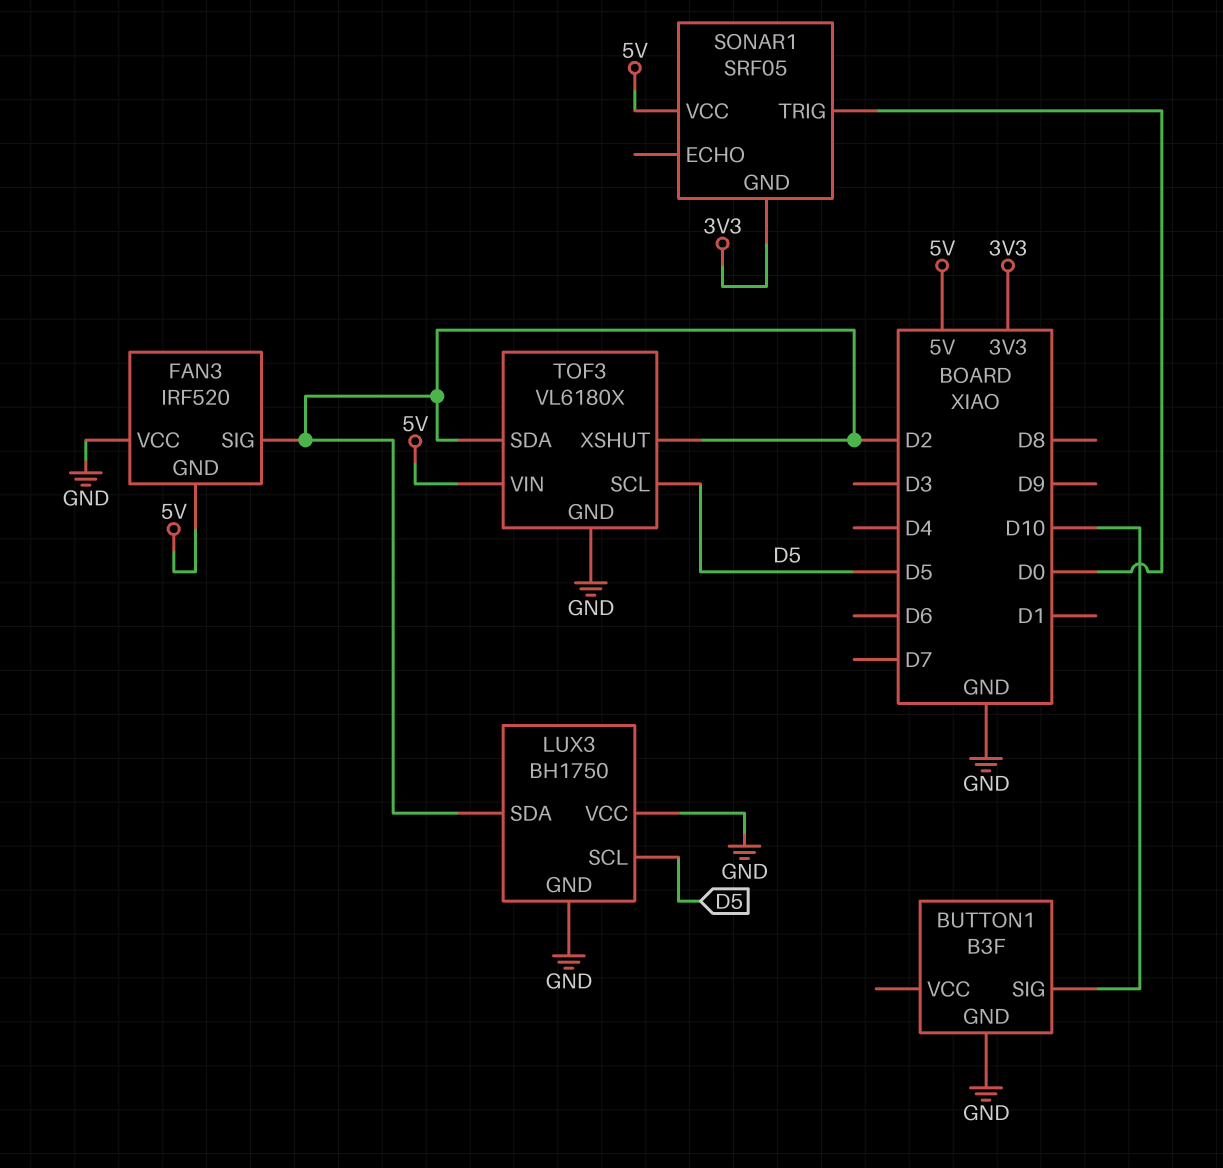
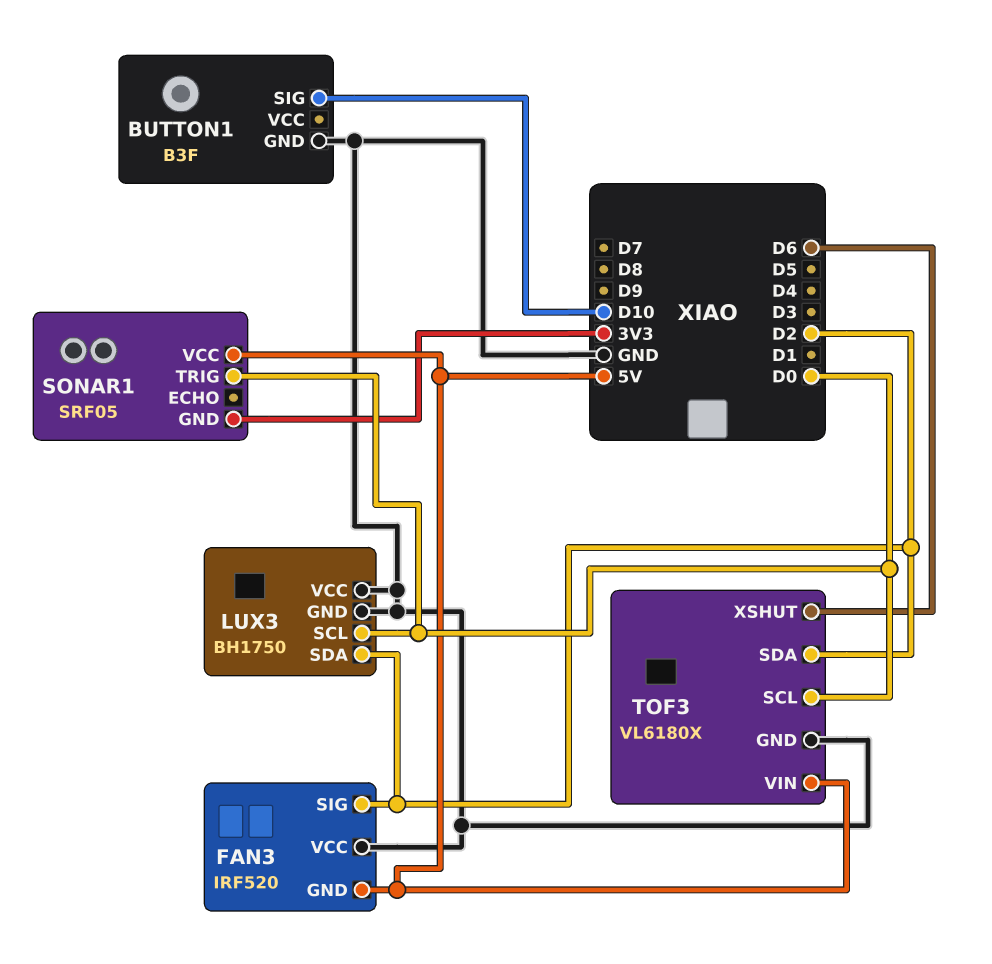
LUX3 pin SCL: D5 -> D0
TOF3 pin SCL: D5 -> D0
TOF3 pin XSHUT: D2 -> D6

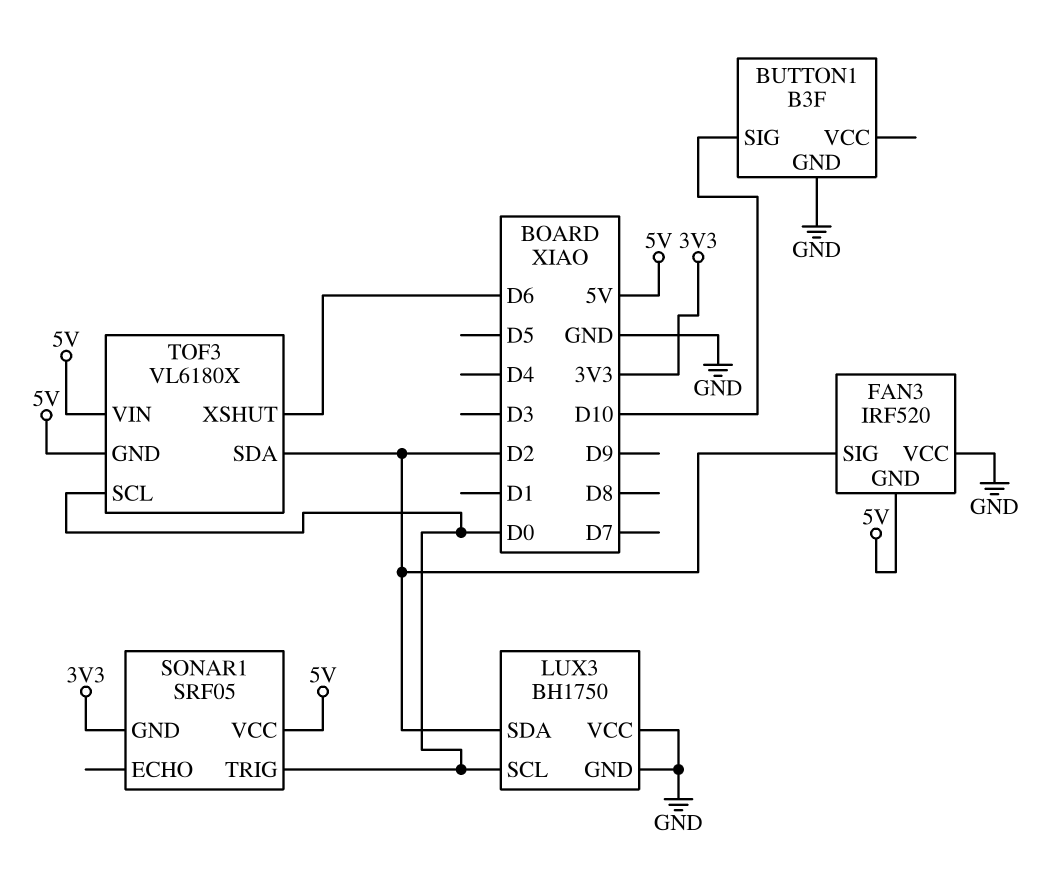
TOF3 pin GND: GND -> 5V

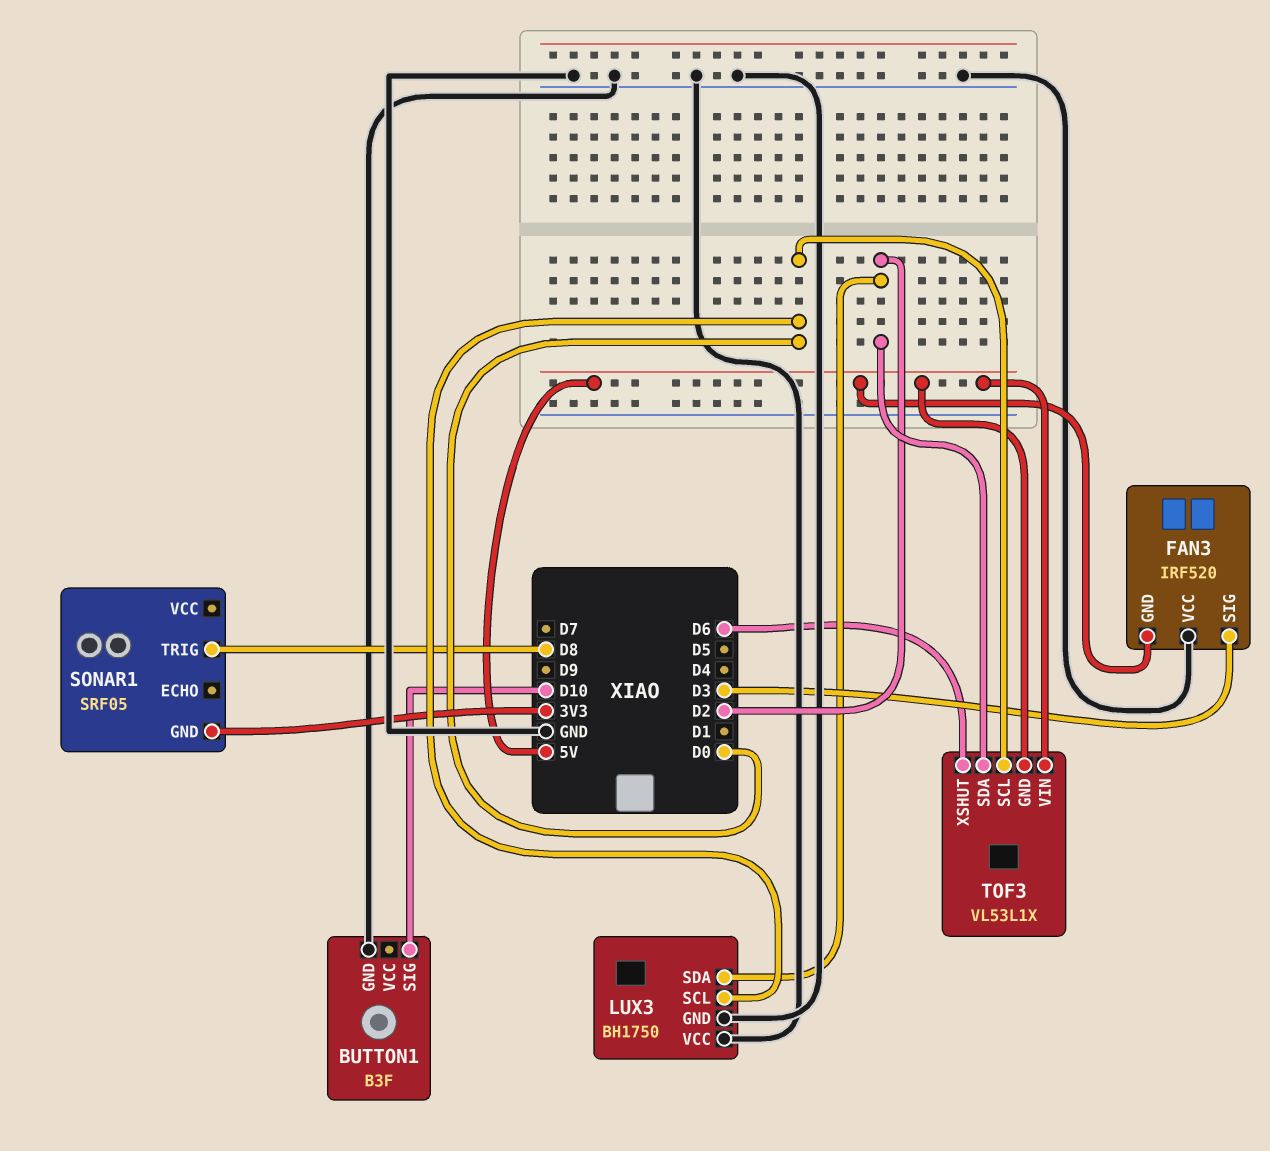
FAN3 pin SIG: D2 -> D3
SONAR1 pin TRIG: D0 -> D8
SONAR1 pin VCC: 5V -> none
TOF3: VL6180X -> VL53L1X

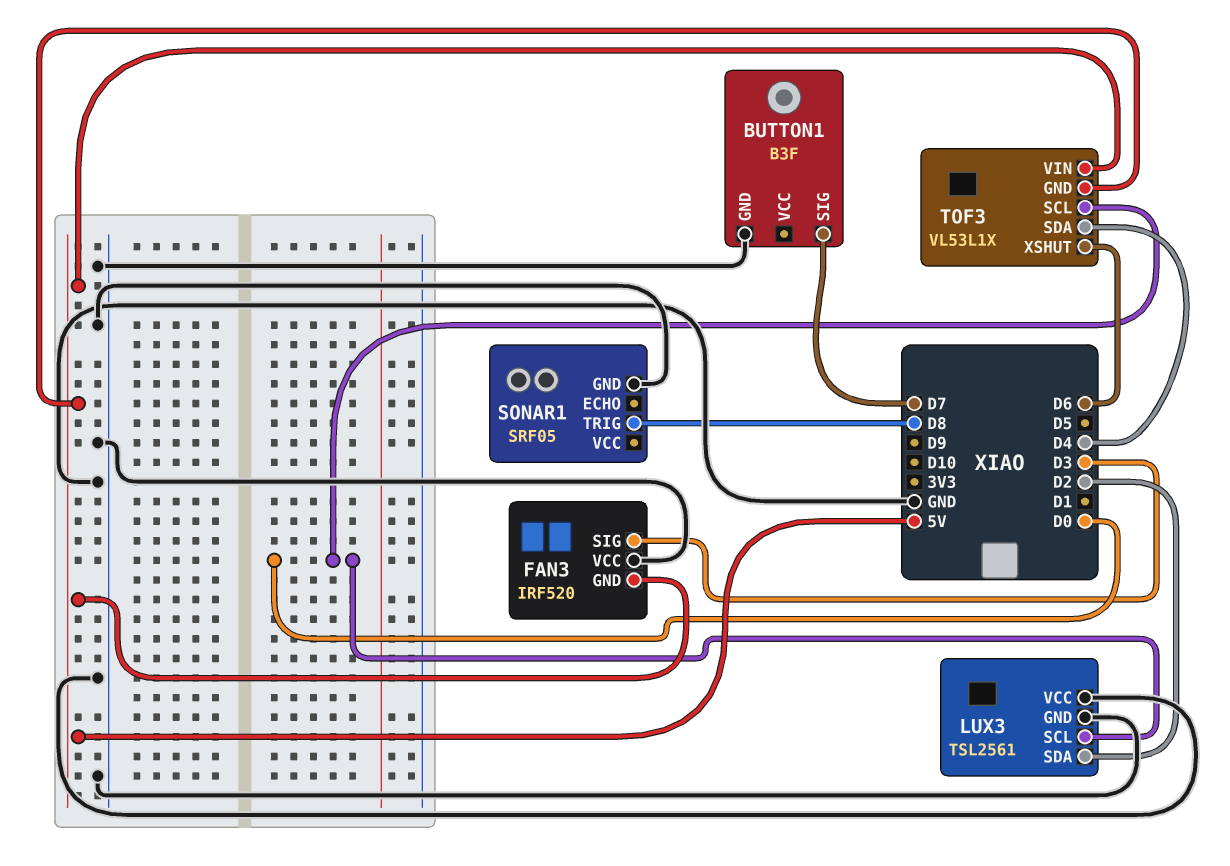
BUTTON1 pin SIG: D10 -> D7
LUX3: BH1750 -> TSL2561
SONAR1 pin GND: 3V3 -> GND
TOF3 pin SDA: D2 -> D4

